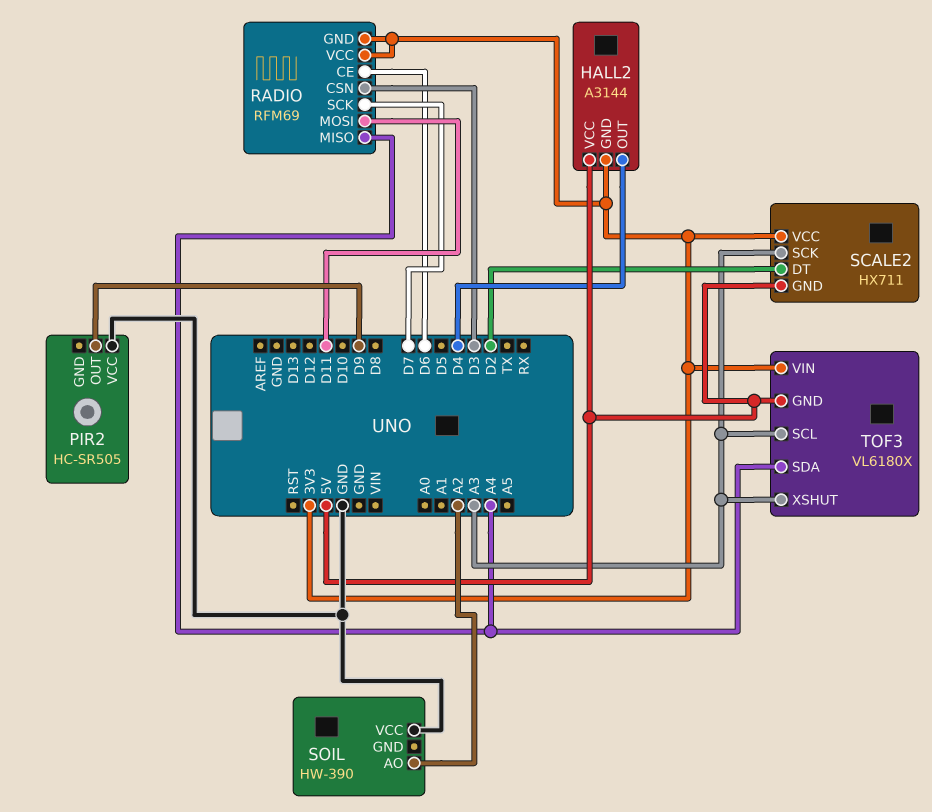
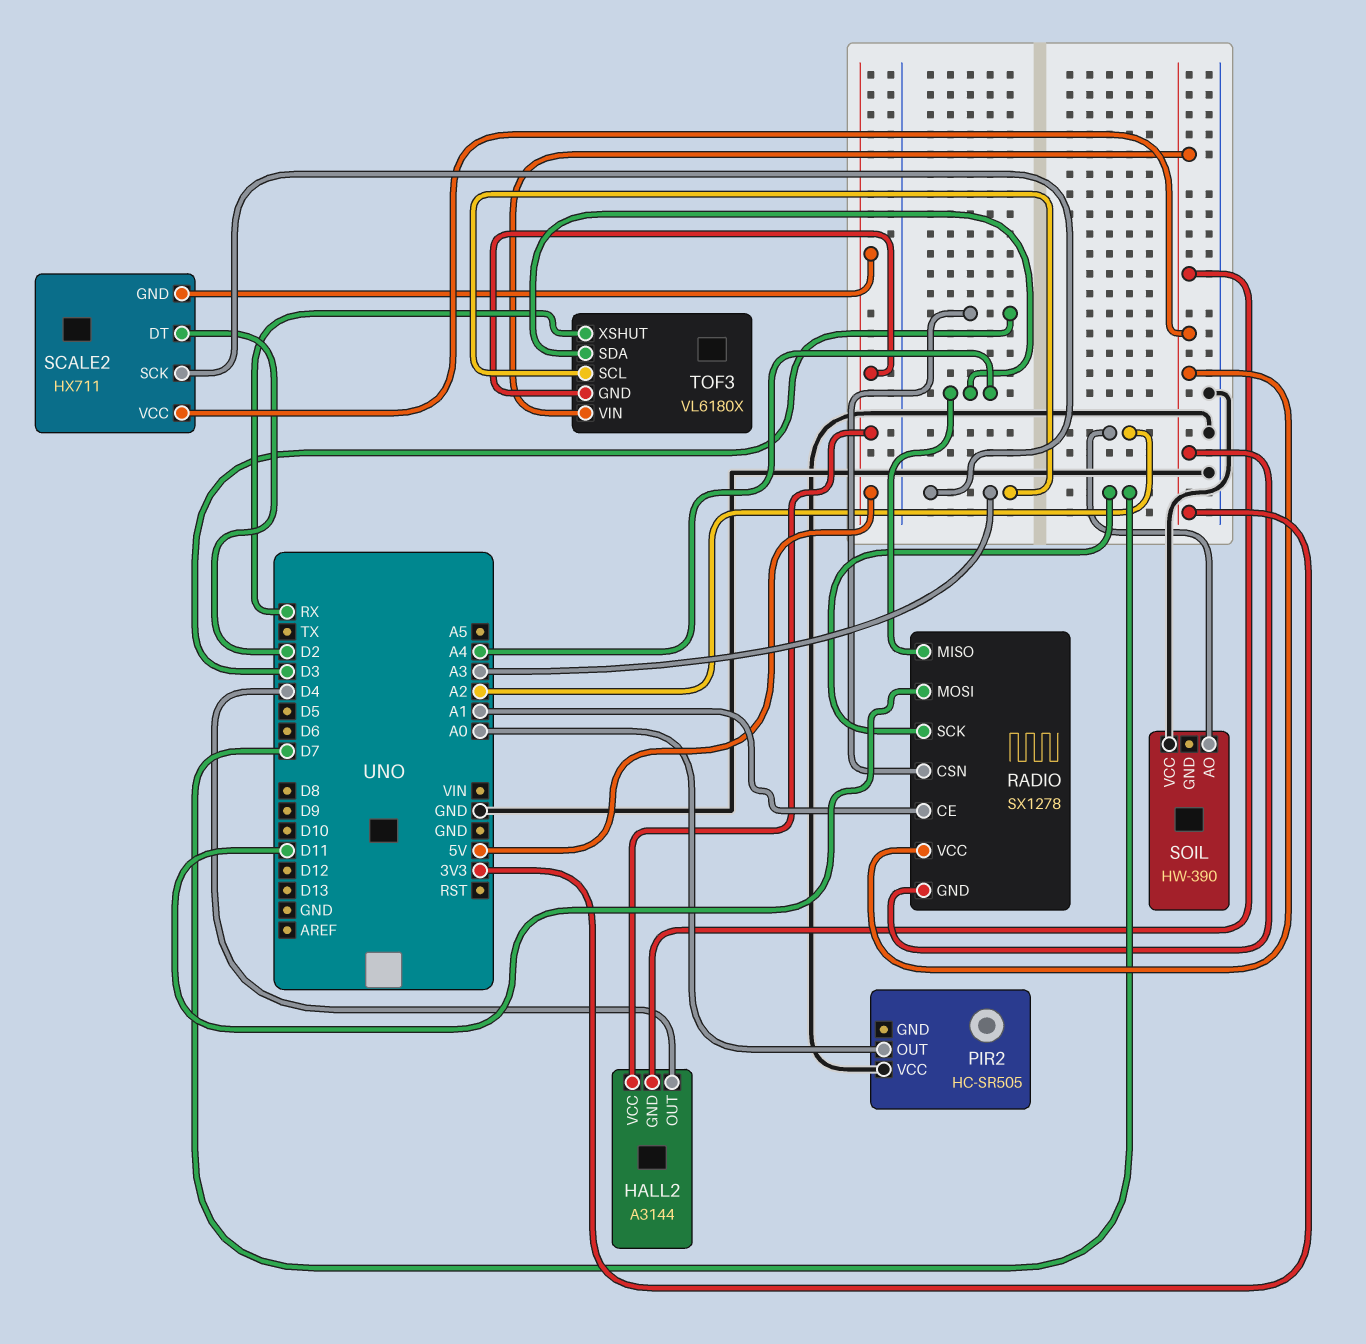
PIR2 pin OUT: D9 -> A0
RADIO: RFM69 -> SX1278
RADIO pin CE: D6 -> A1
TOF3 pin XSHUT: A3 -> RX

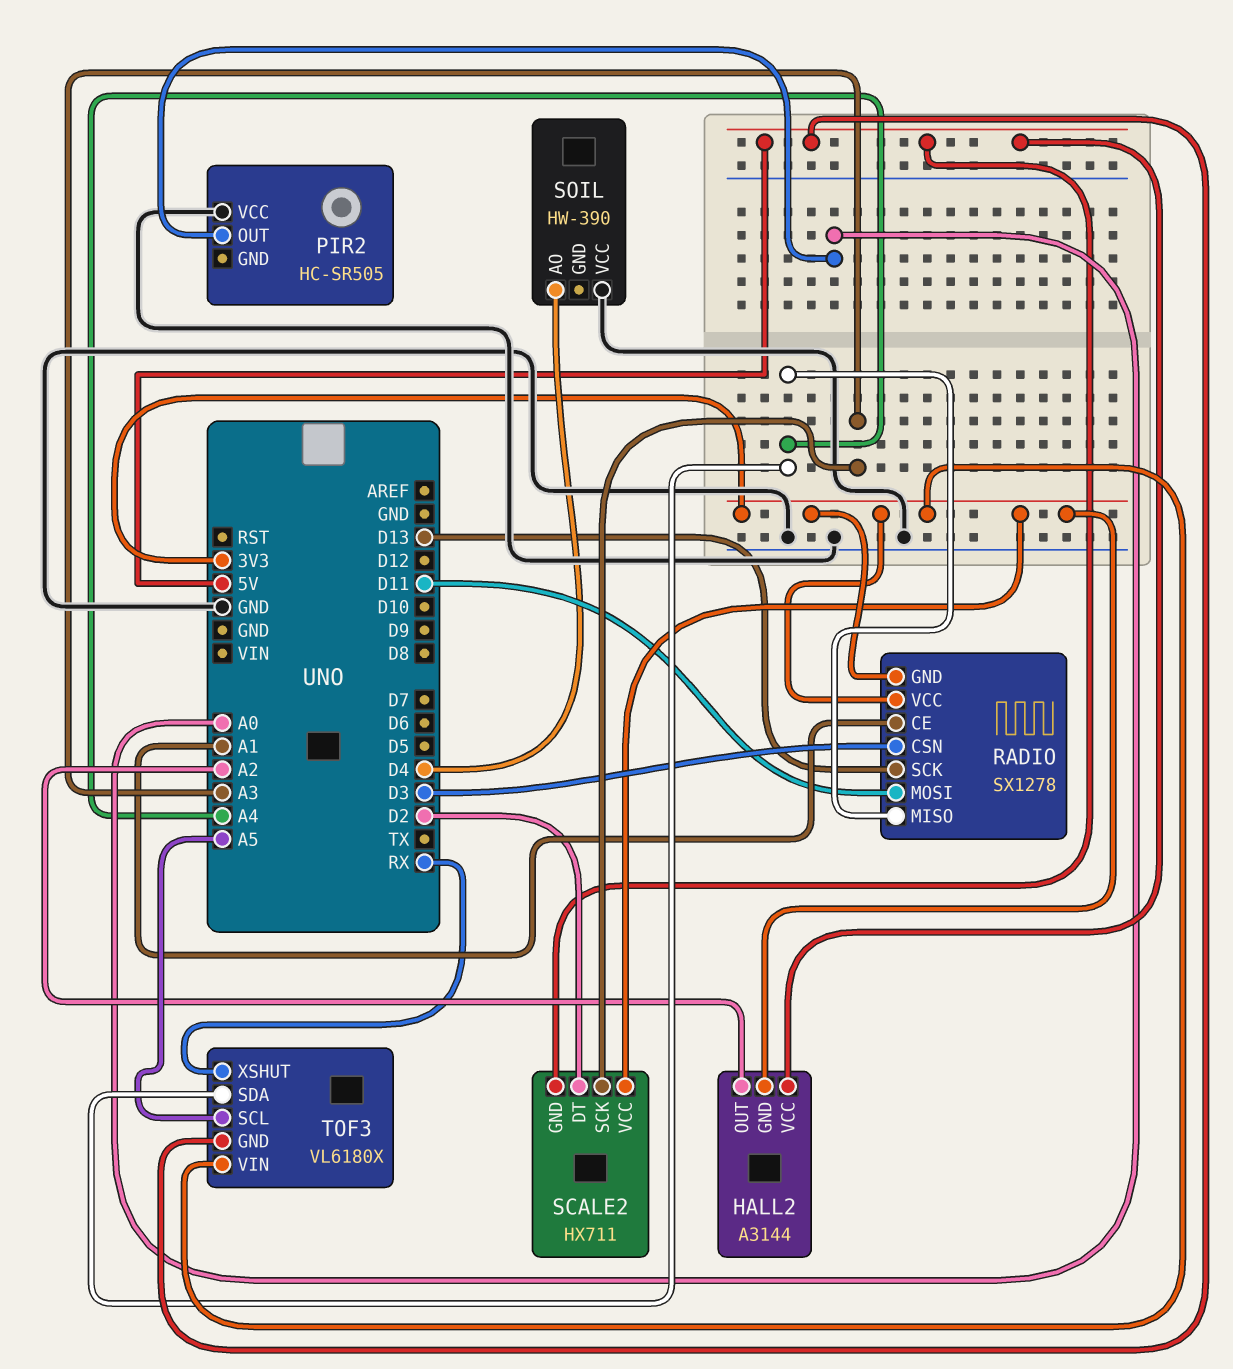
HALL2 pin OUT: D4 -> A2
RADIO pin SCK: D7 -> D13
SOIL pin AO: A2 -> D4
TOF3 pin SCL: A3 -> A5

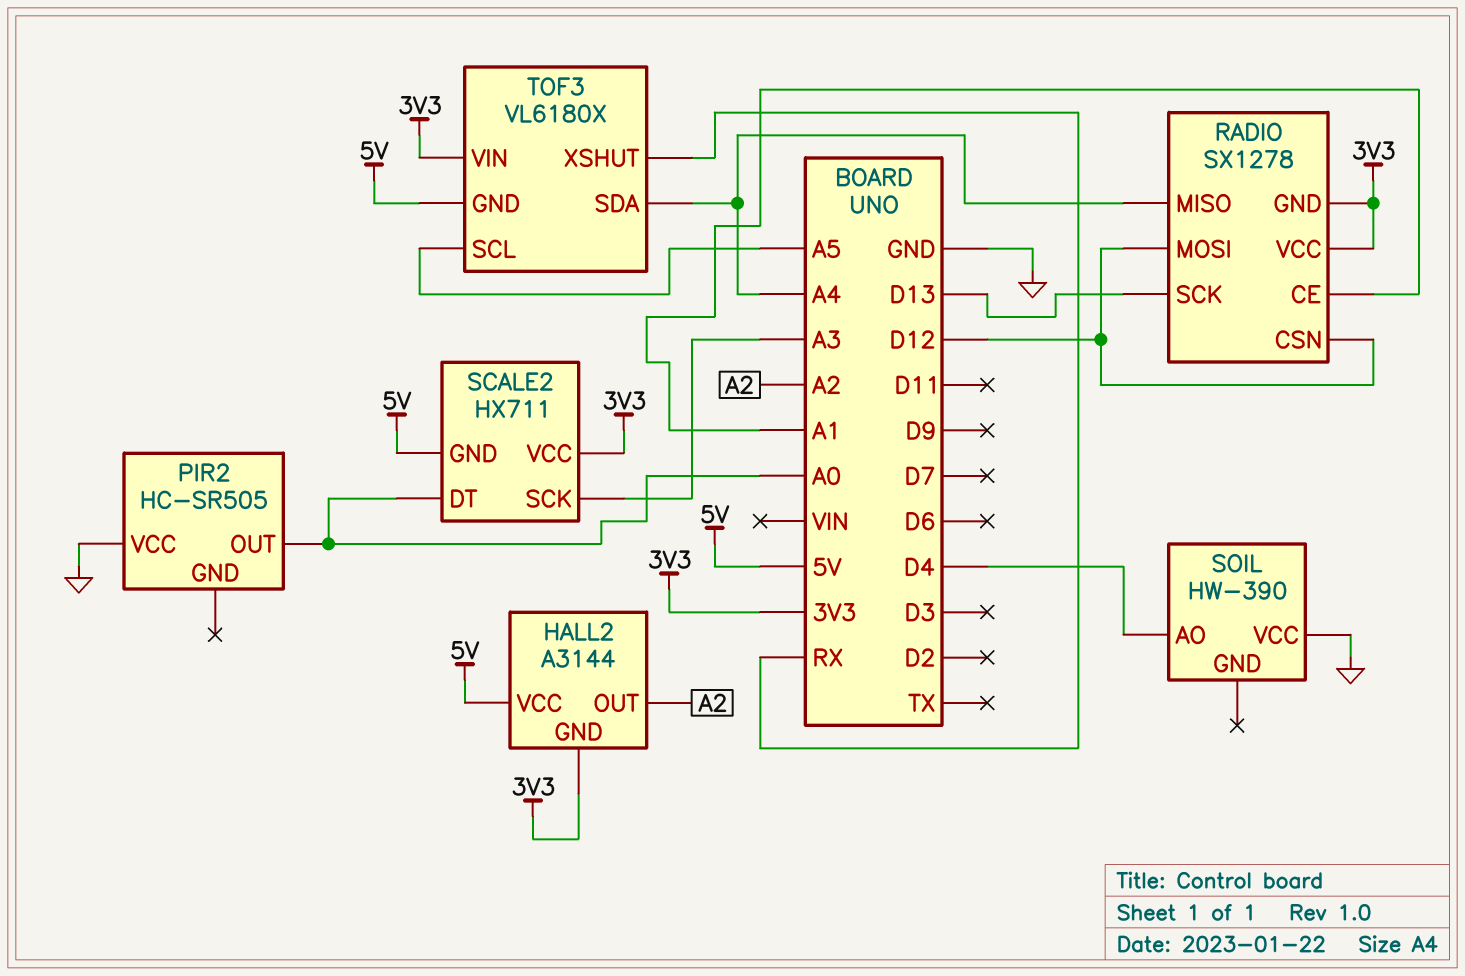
RADIO pin CSN: D3 -> D12
RADIO pin MOSI: D11 -> D12
SCALE2 pin DT: D2 -> A0

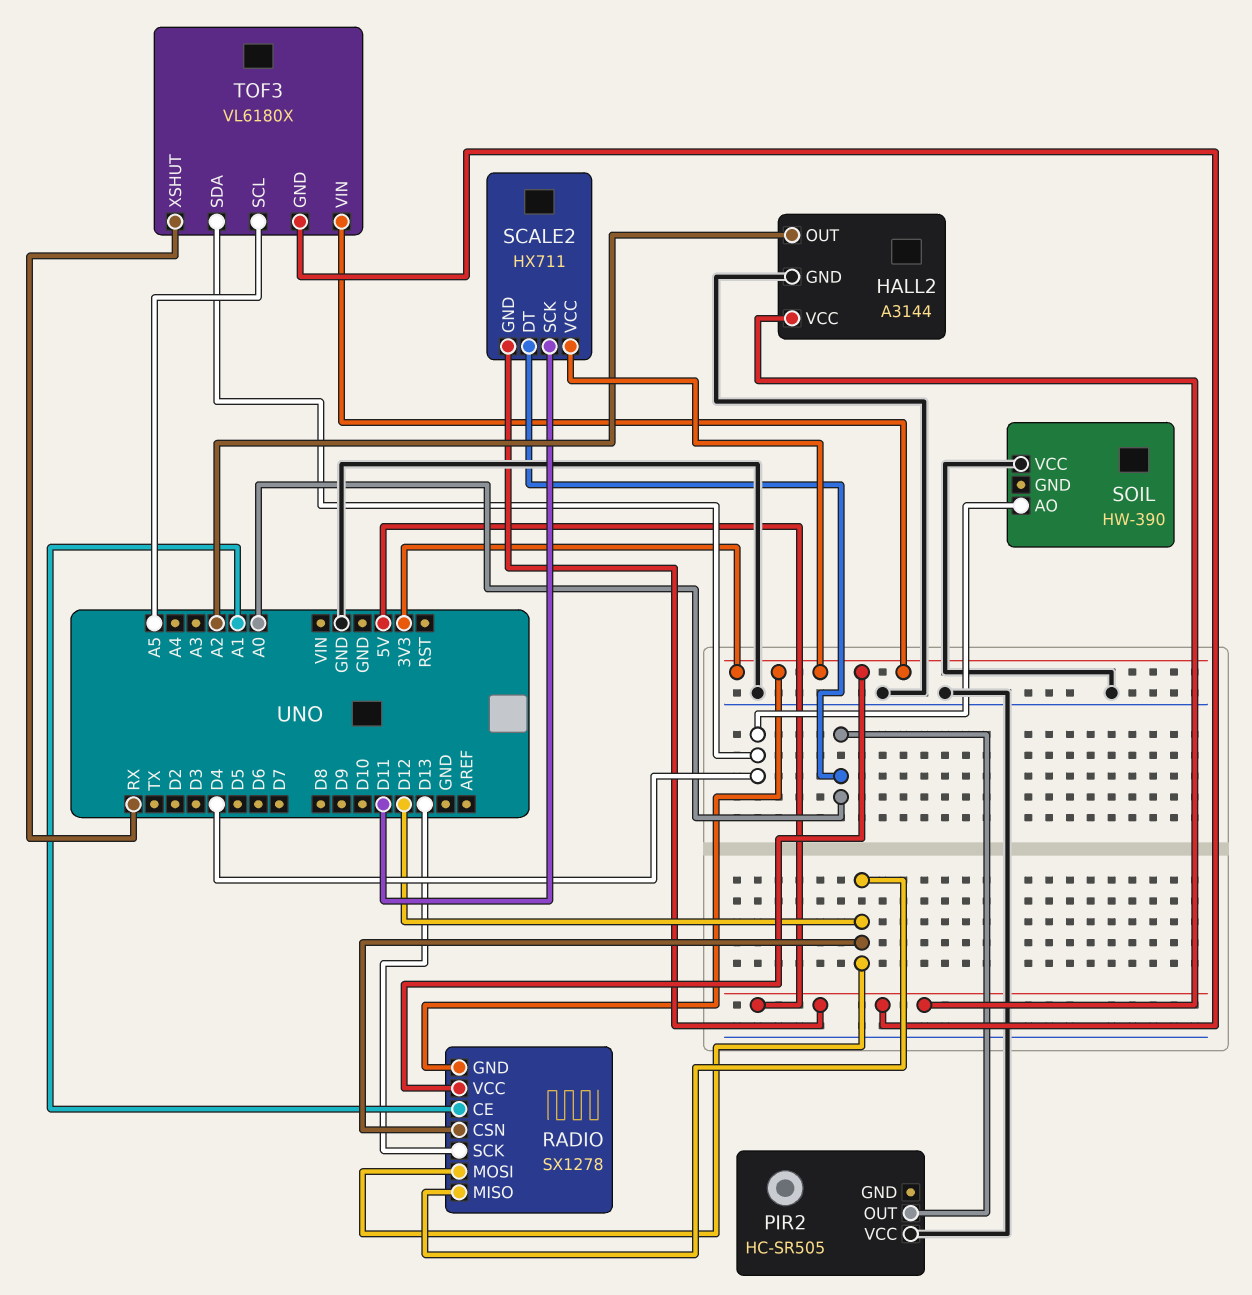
HALL2 pin GND: 3V3 -> GND
RADIO pin MISO: A4 -> D12
SCALE2 pin SCK: A3 -> D11
TOF3 pin SDA: A4 -> D4

